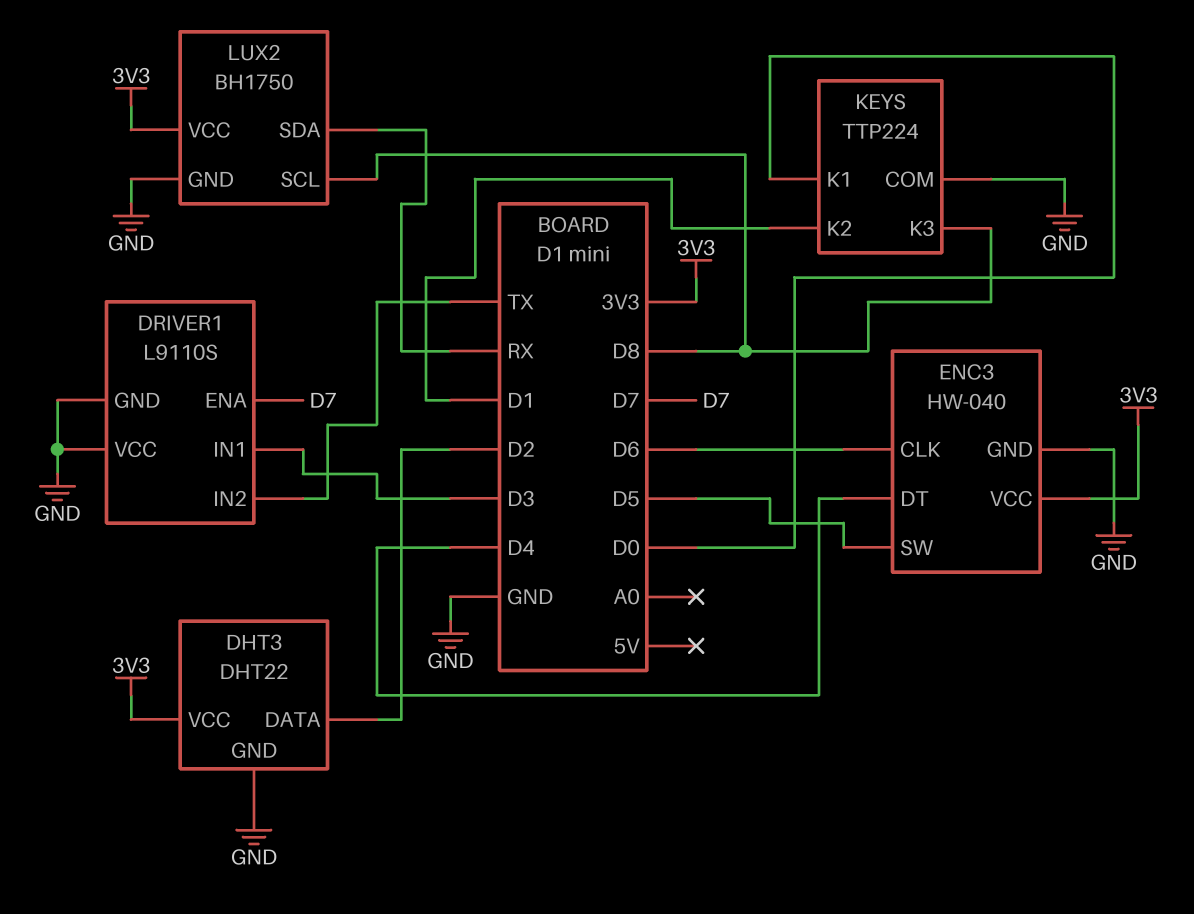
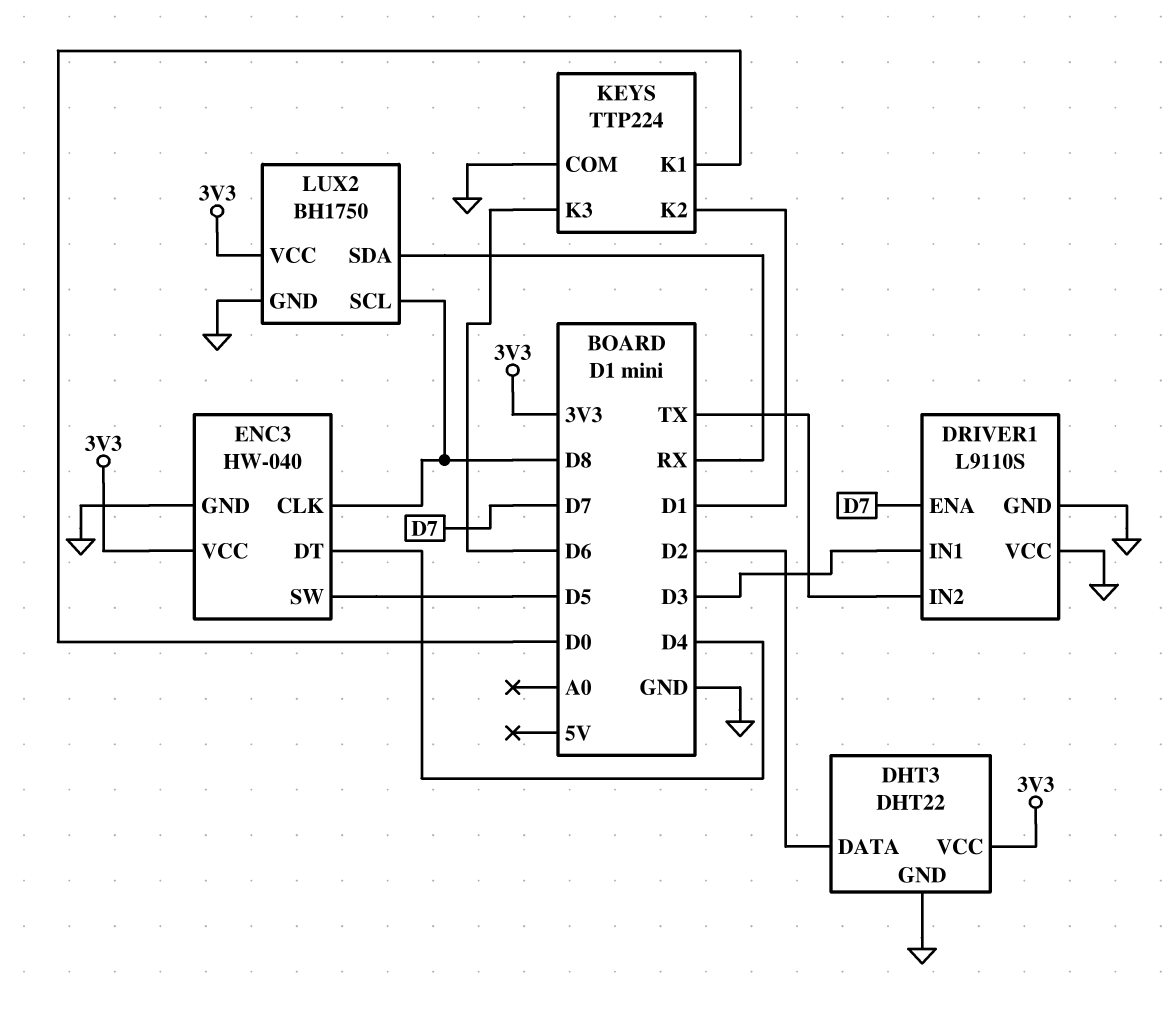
ENC3 pin CLK: D6 -> D8
KEYS pin K3: D8 -> D6

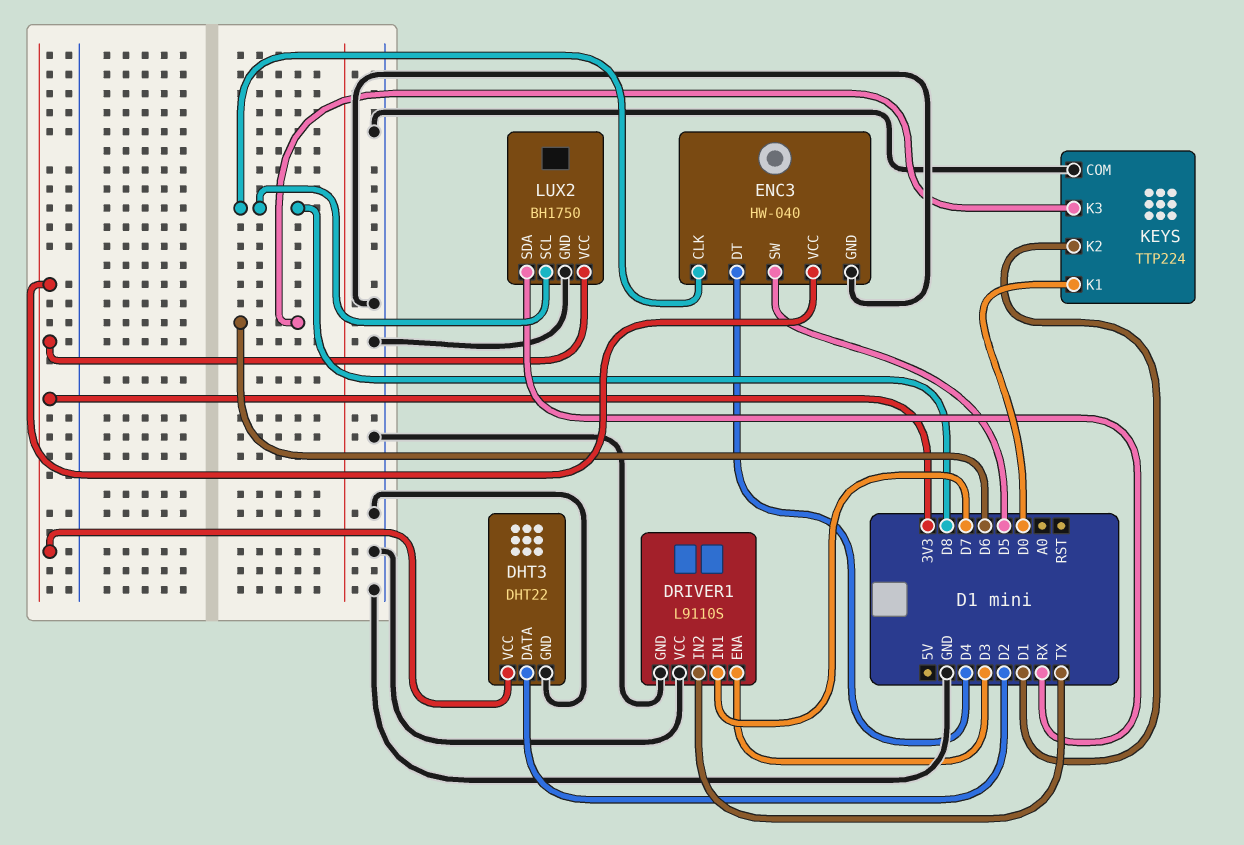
DRIVER1 pin ENA: D7 -> D3
DRIVER1 pin IN1: D3 -> D7

